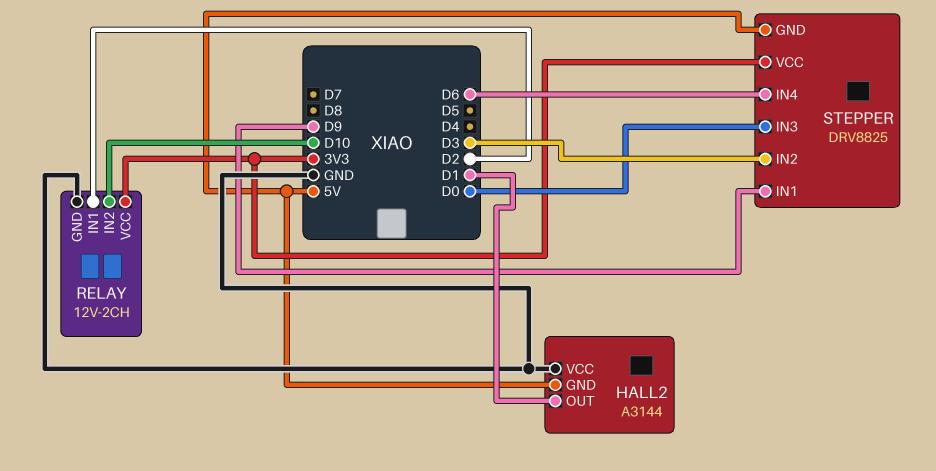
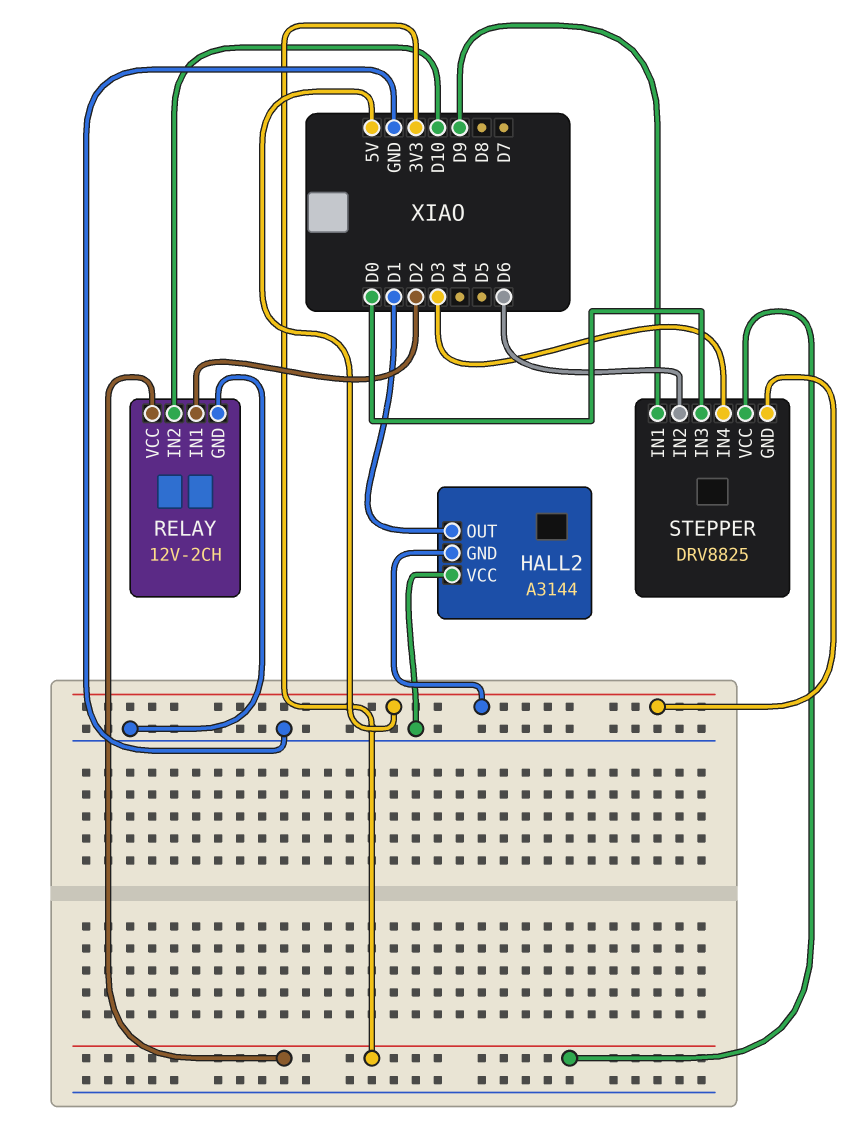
STEPPER pin IN2: D3 -> D6
STEPPER pin IN4: D6 -> D3

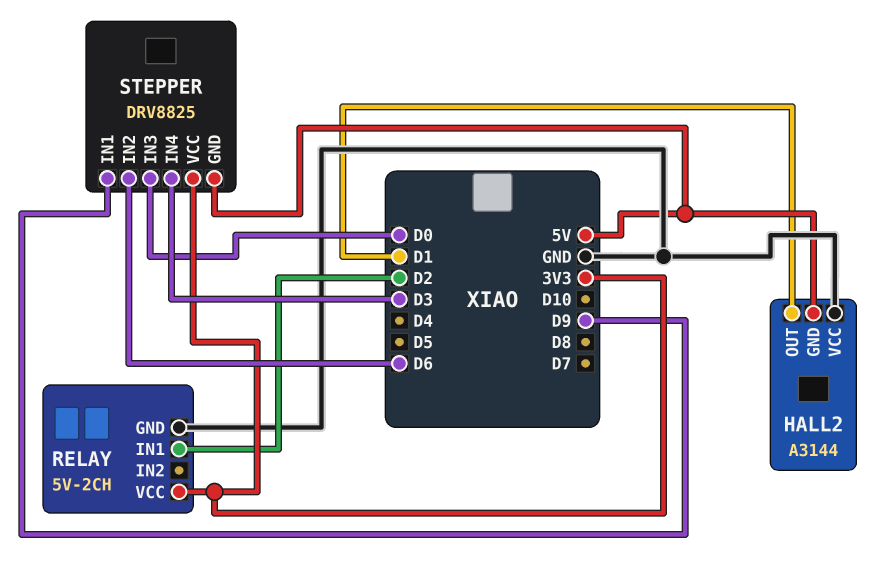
RELAY: 12V-2CH -> 5V-2CH
RELAY pin IN2: D10 -> none

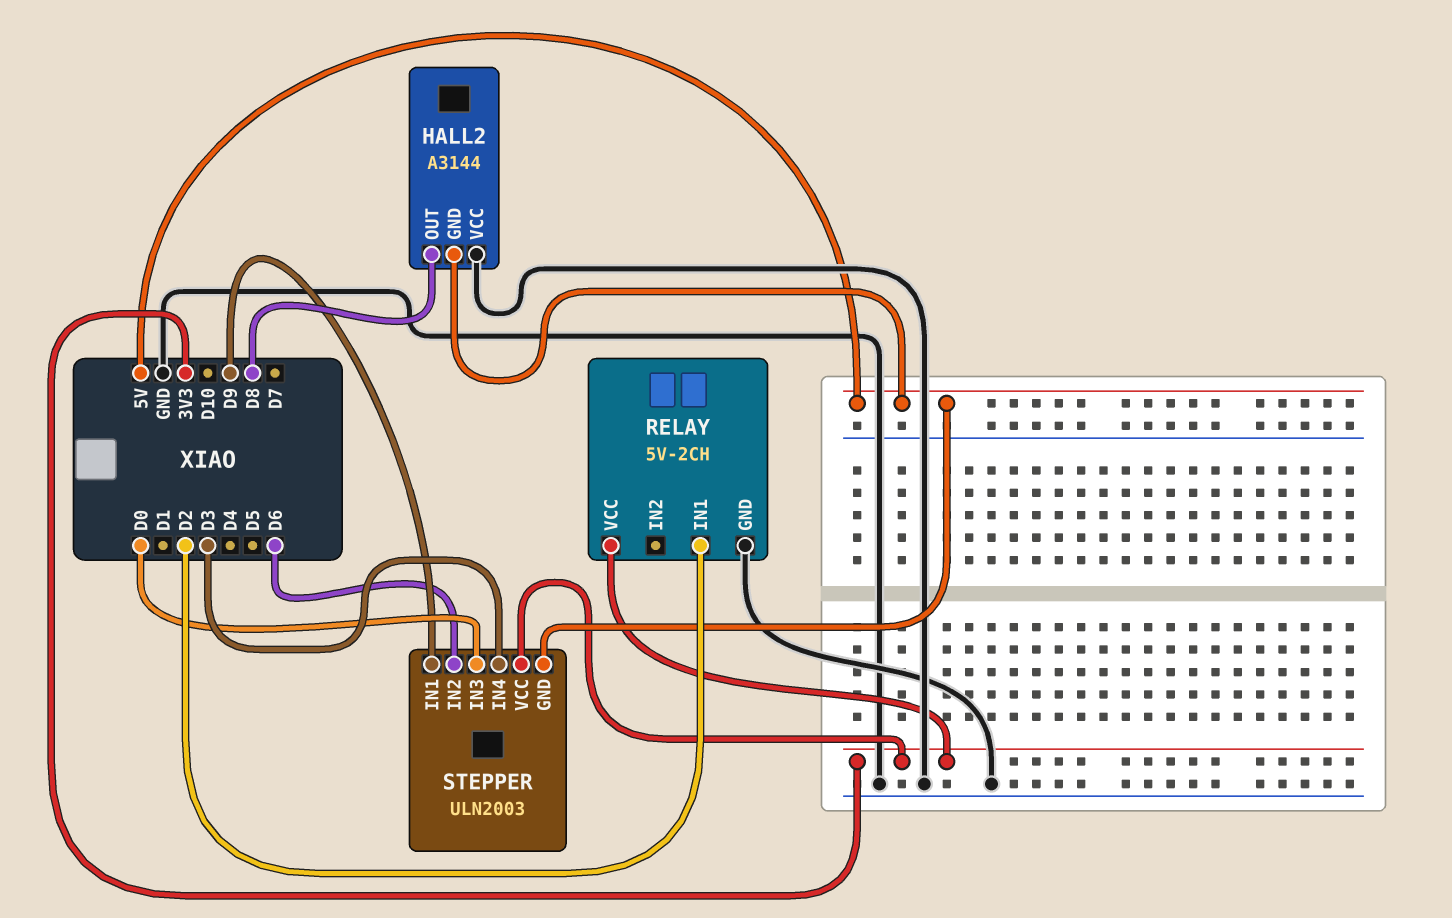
HALL2 pin OUT: D1 -> D8
STEPPER: DRV8825 -> ULN2003

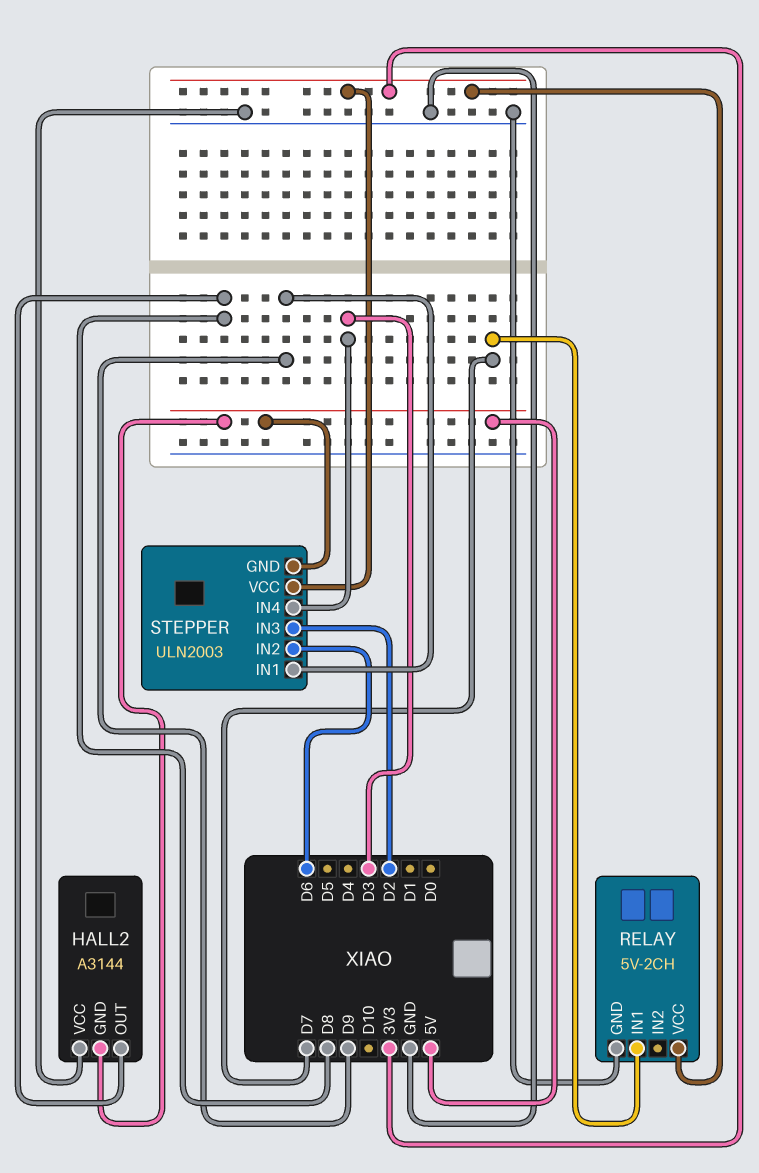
RELAY pin IN1: D2 -> D7
STEPPER pin IN3: D0 -> D2

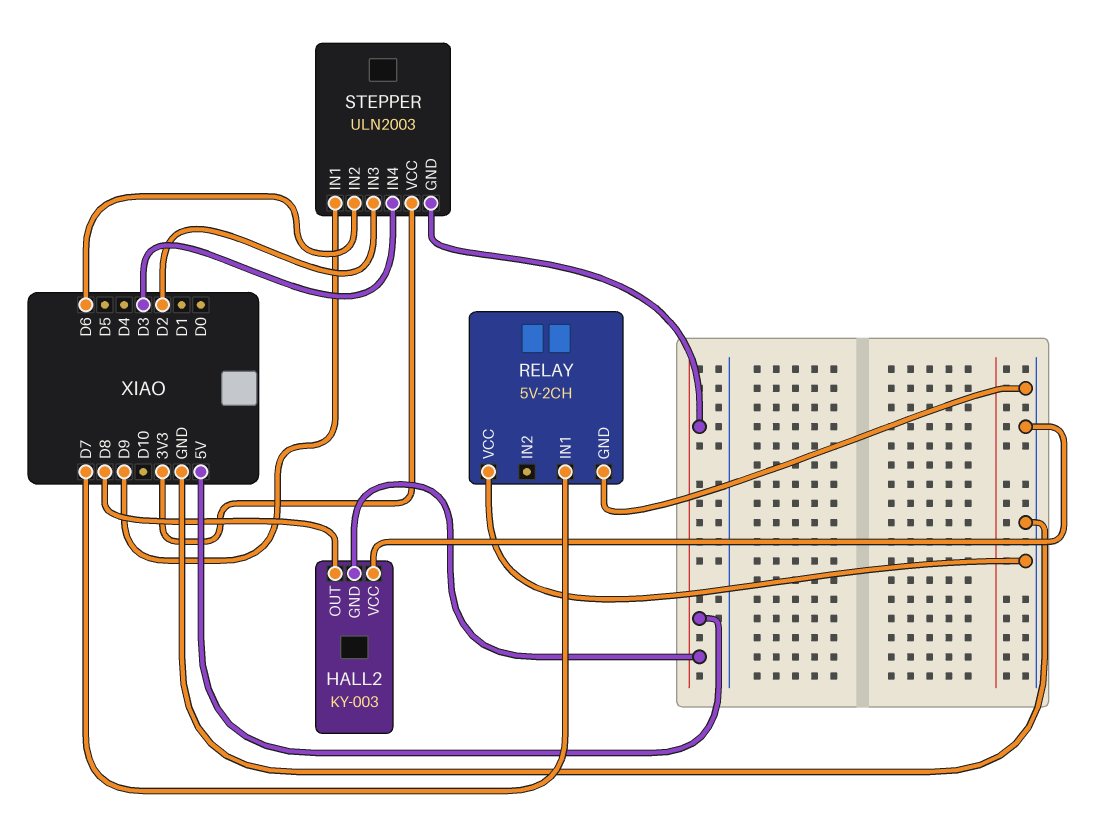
HALL2: A3144 -> KY-003
RELAY pin VCC: 3V3 -> GND

